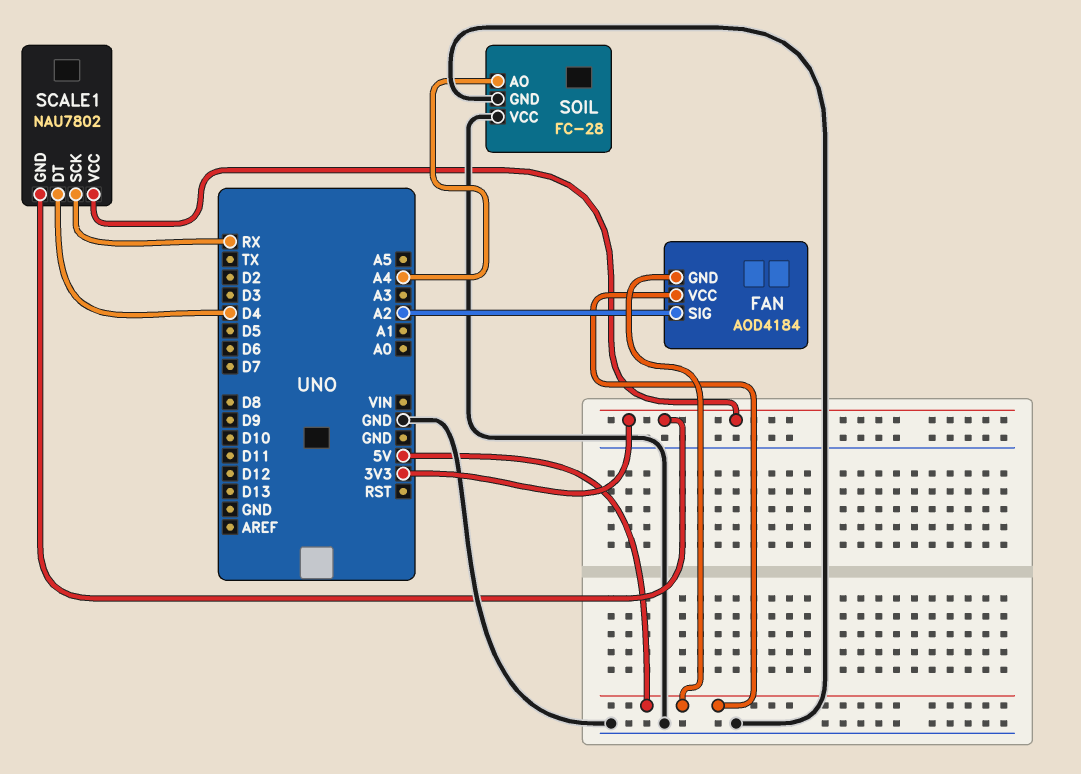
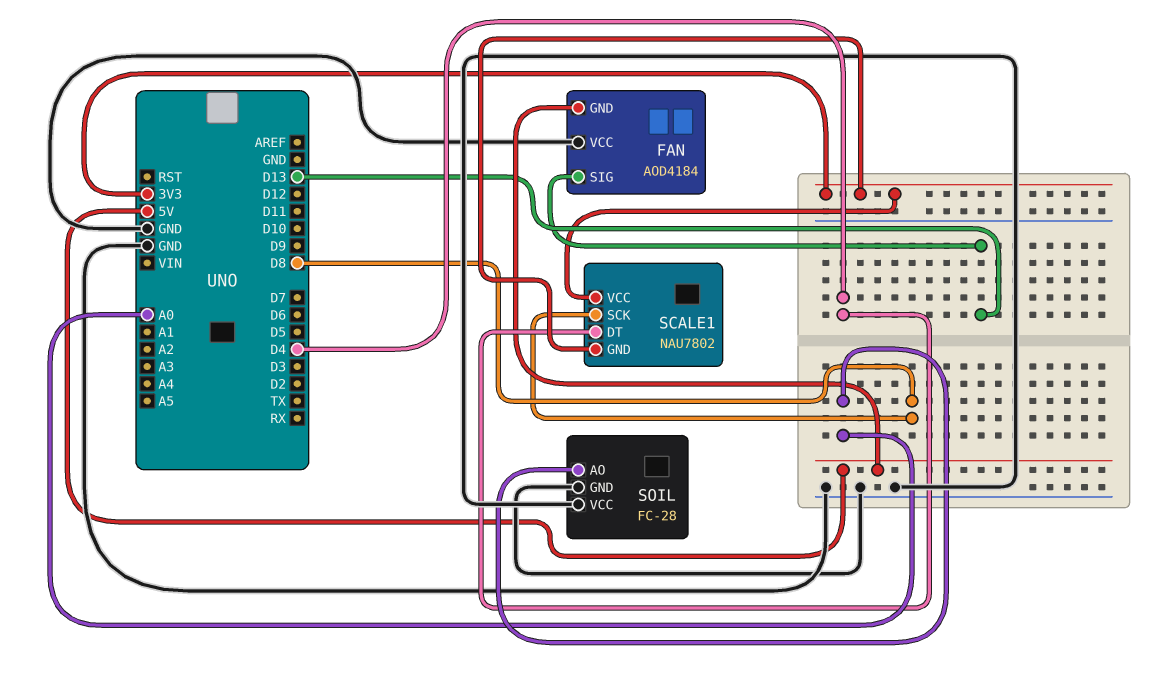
FAN pin SIG: A2 -> D13
FAN pin VCC: 5V -> GND
SCALE1 pin SCK: RX -> D8
SOIL pin AO: A4 -> A0

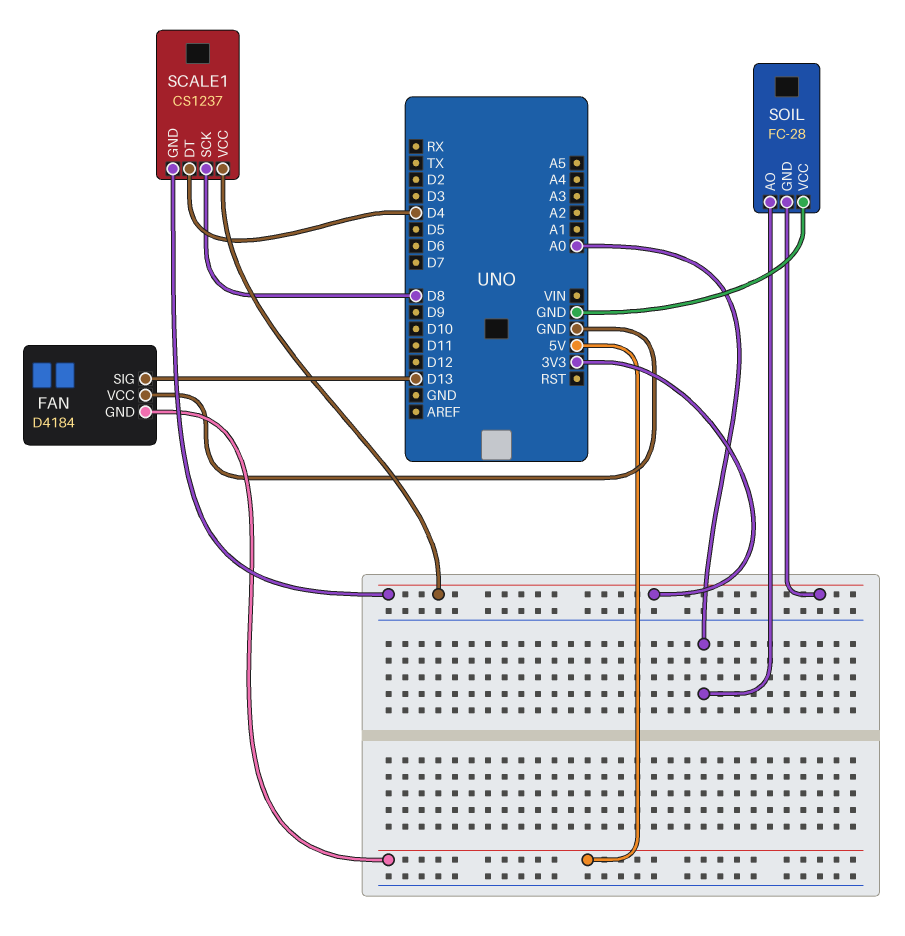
FAN: AOD4184 -> D4184
SCALE1: NAU7802 -> CS1237
SOIL pin GND: GND -> 3V3

